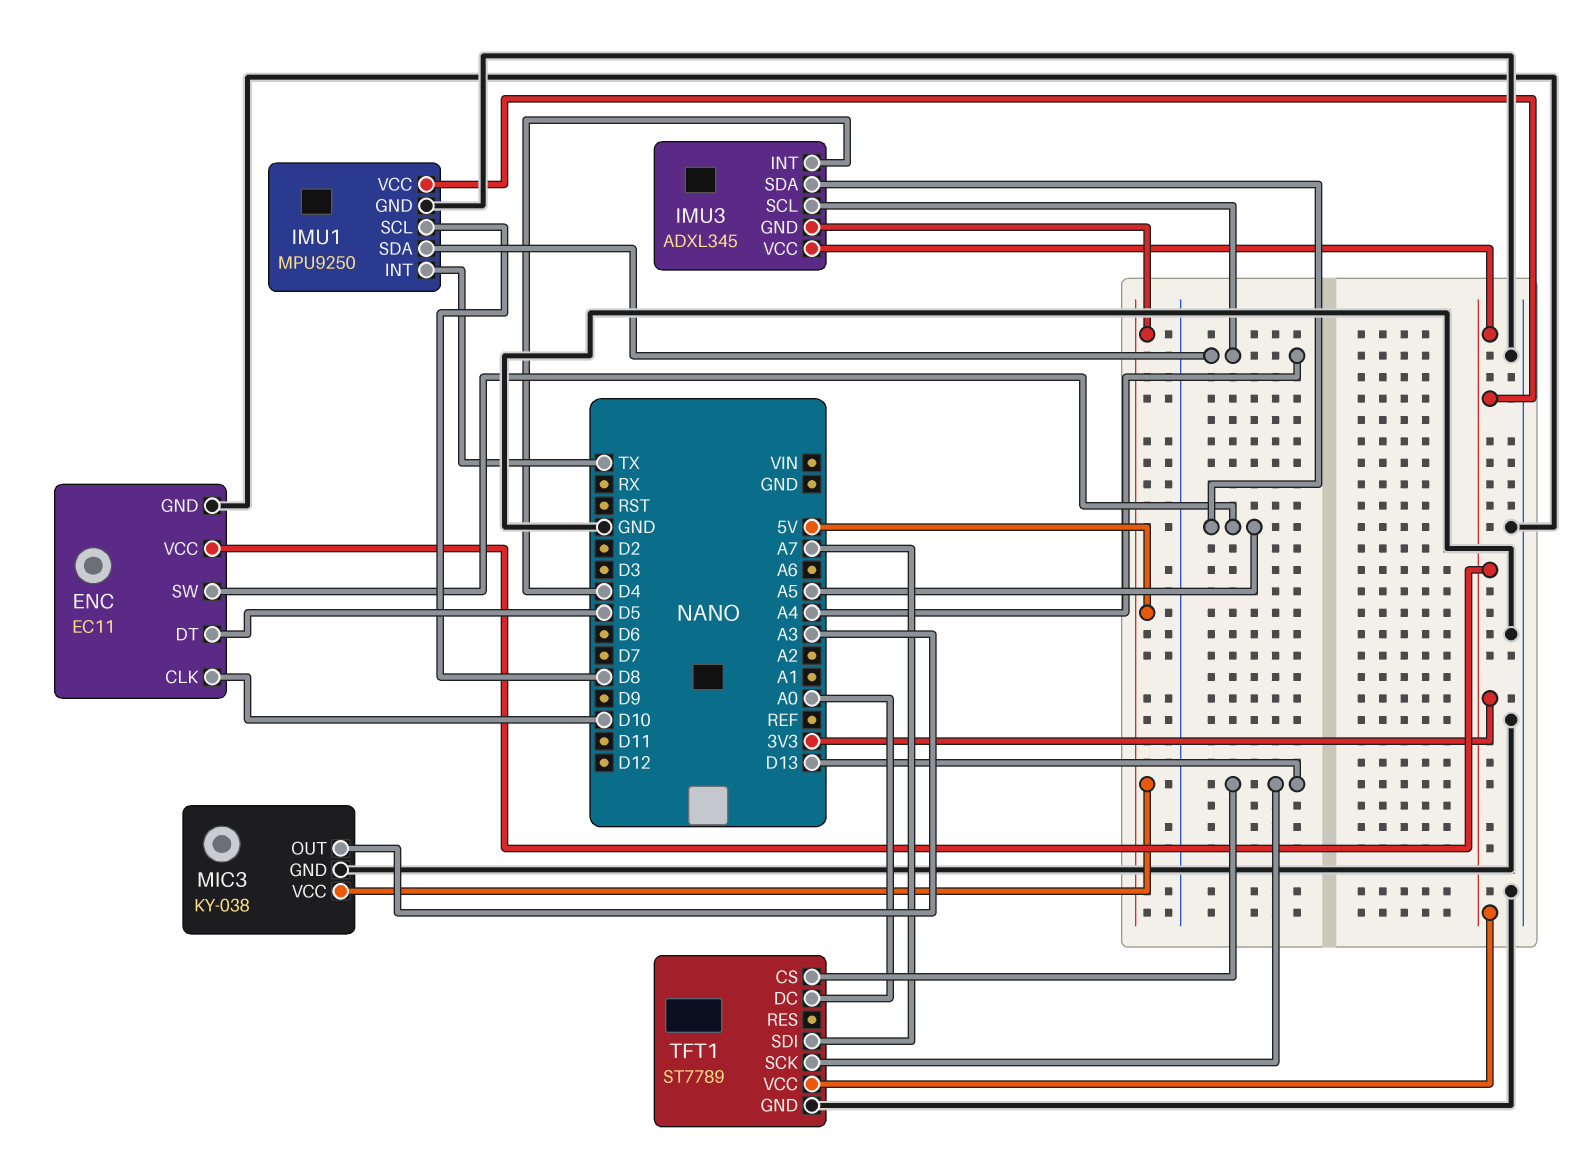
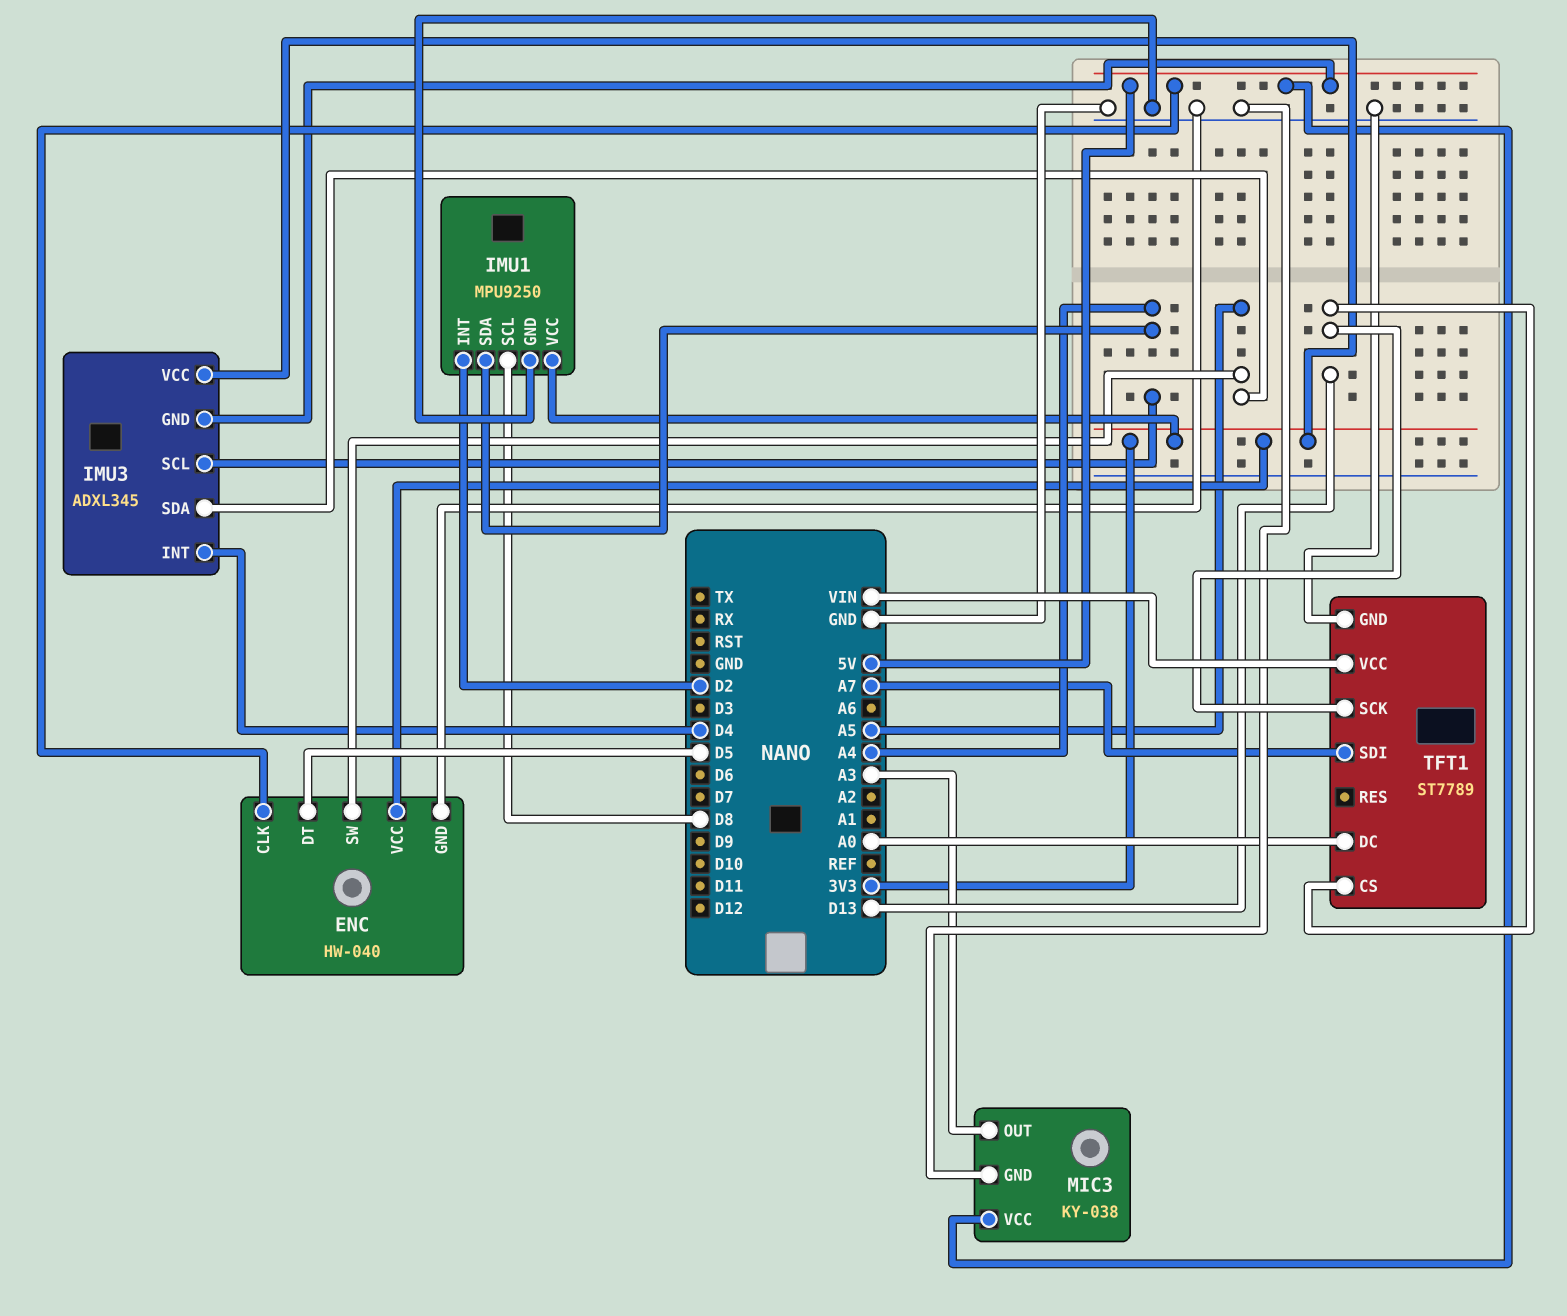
ENC: EC11 -> HW-040
ENC pin CLK: D10 -> 5V
IMU1 pin INT: TX -> D2
TFT1 pin VCC: 3V3 -> VIN

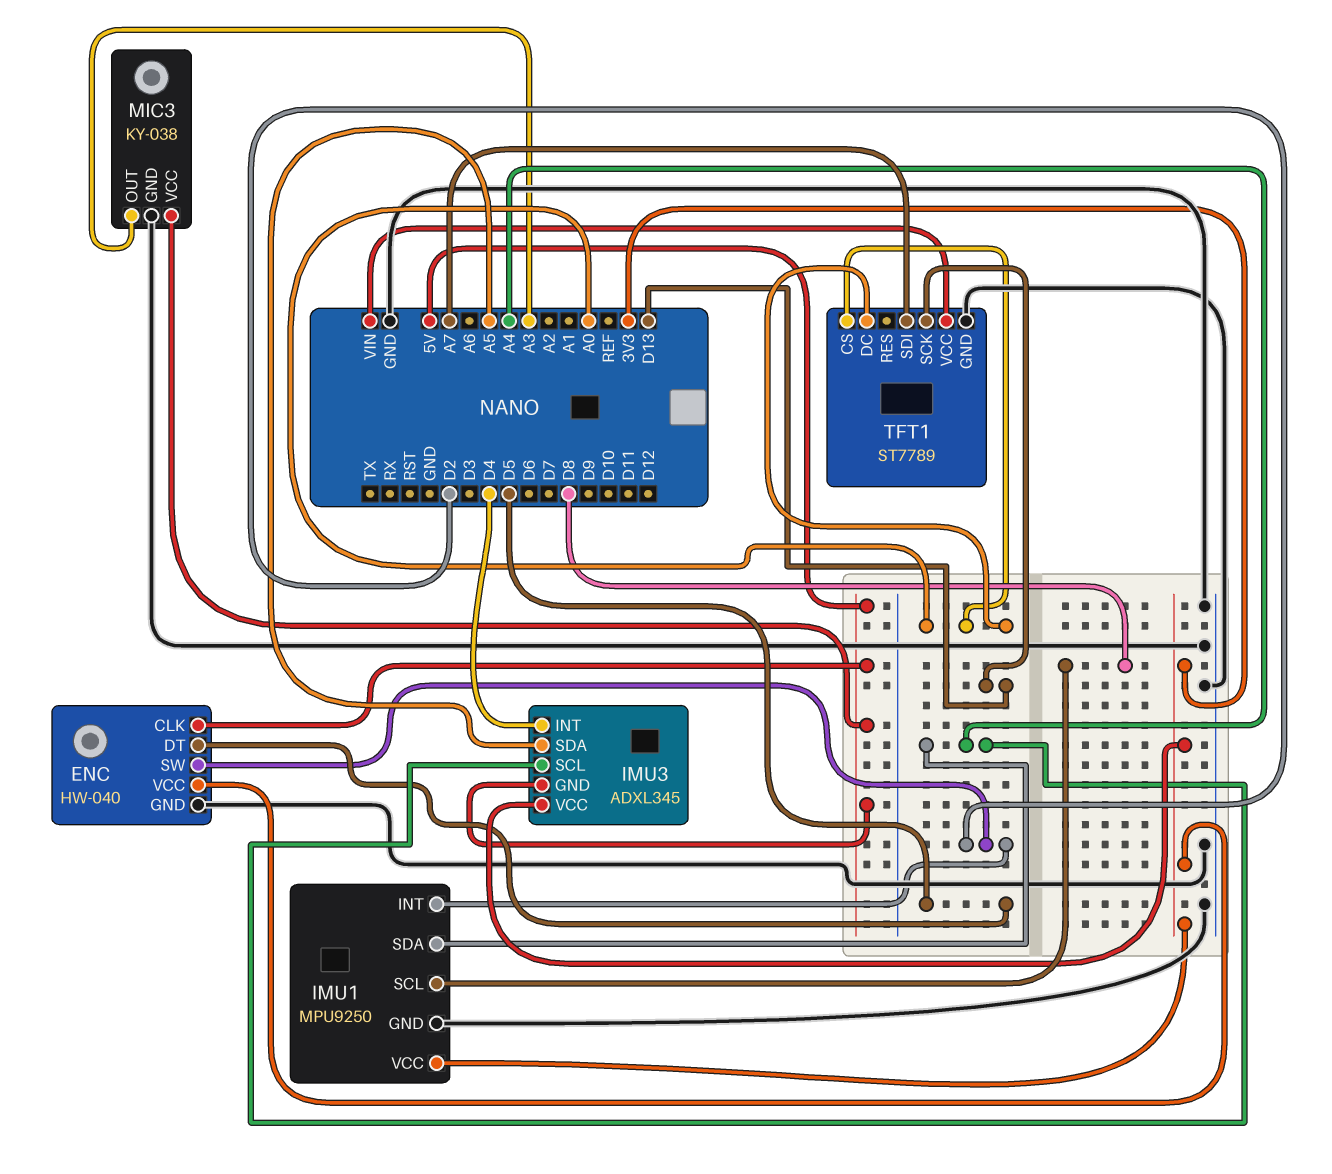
ENC pin SW: A5 -> D2
TFT1 pin CS: D13 -> A0

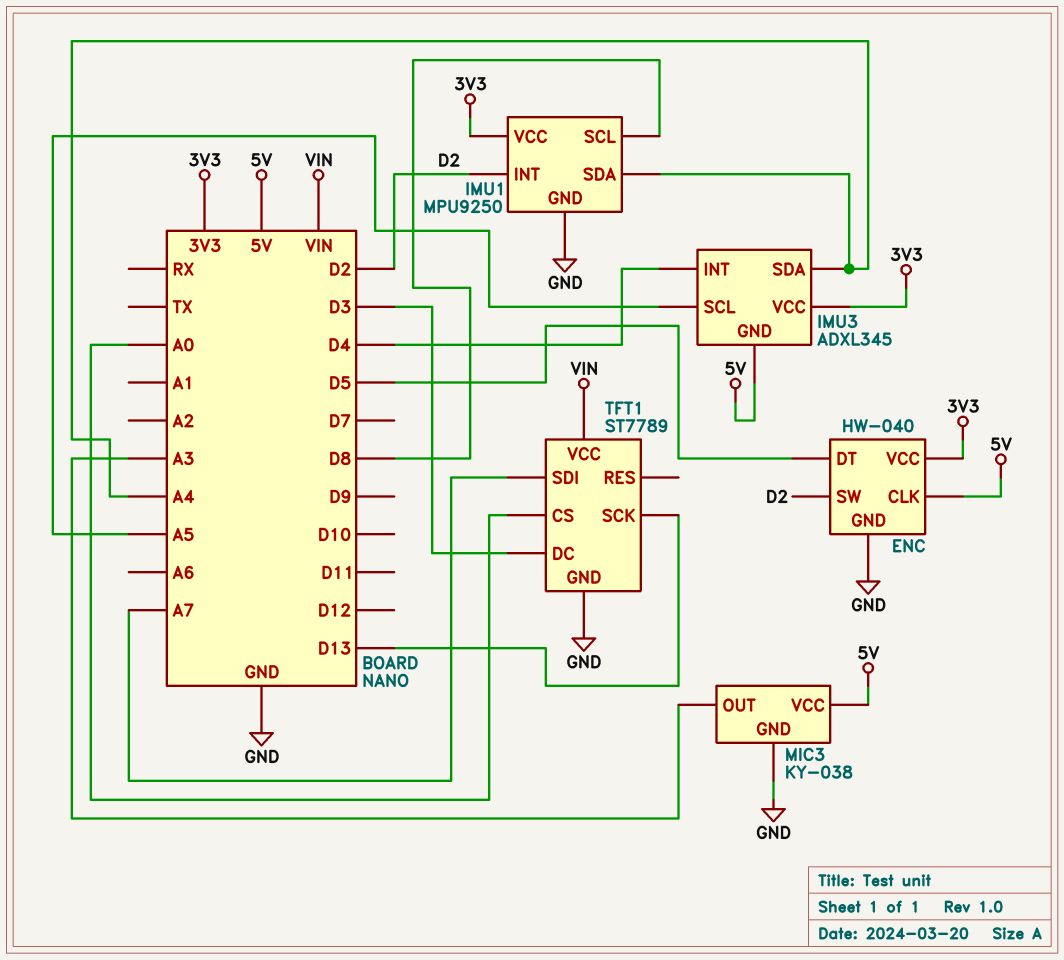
IMU3 pin SCL: A4 -> A5
IMU3 pin SDA: A5 -> A4
TFT1 pin DC: A0 -> D3

